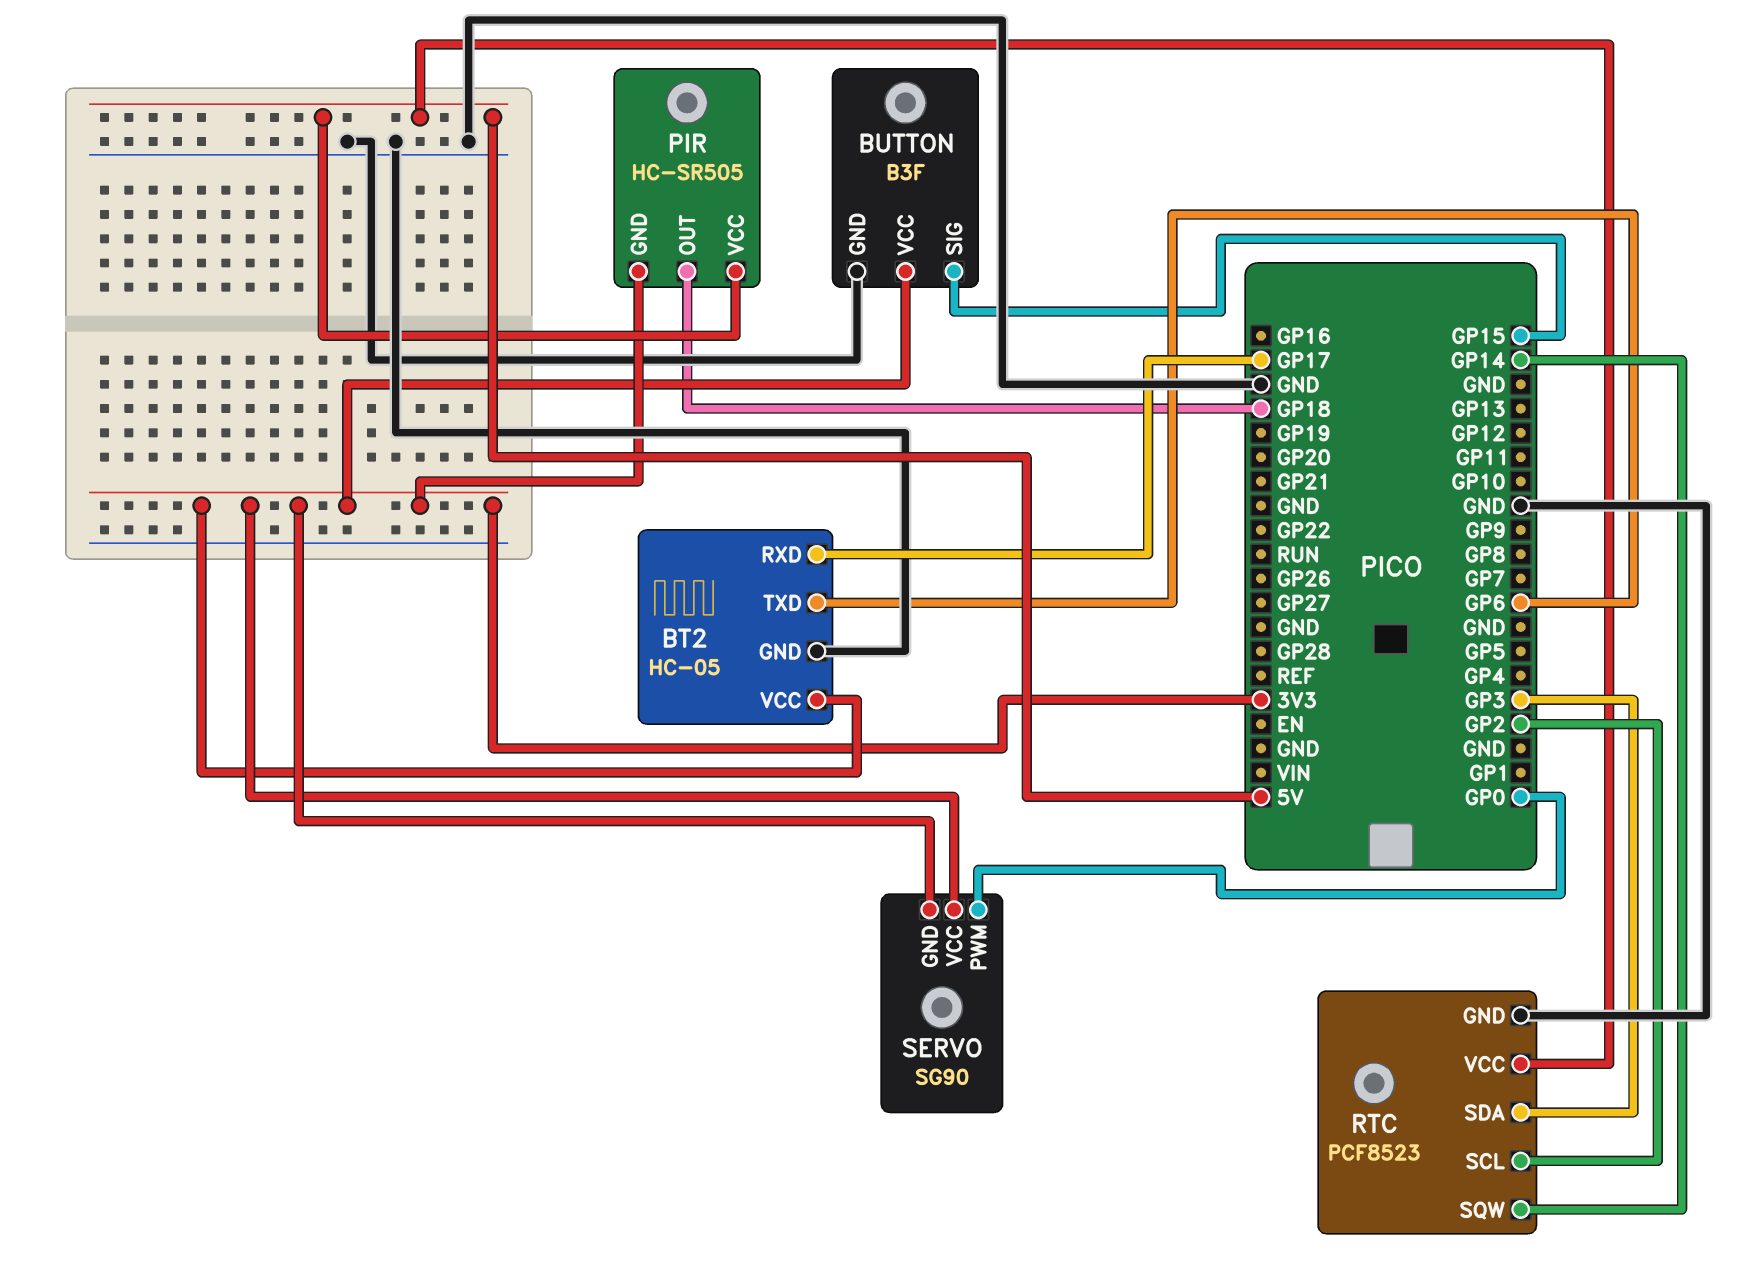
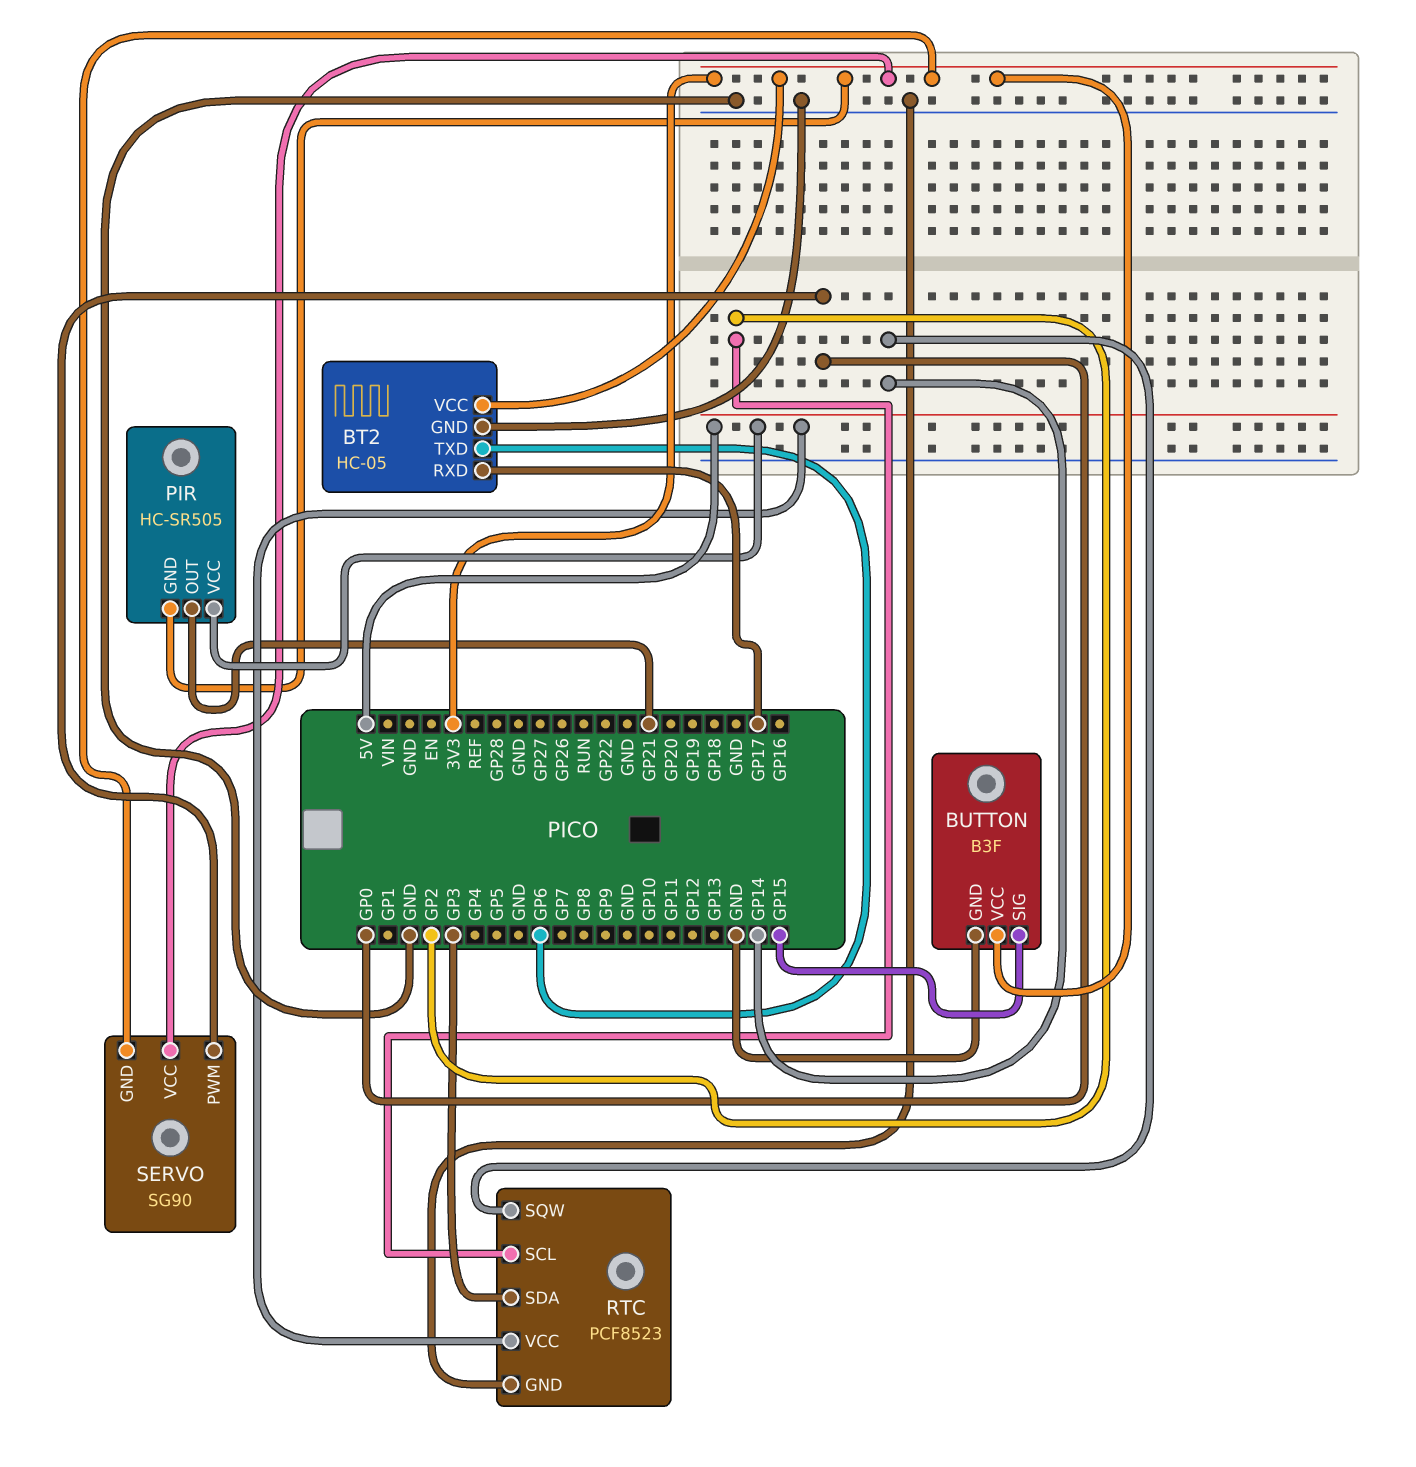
PIR pin OUT: GP18 -> GP21

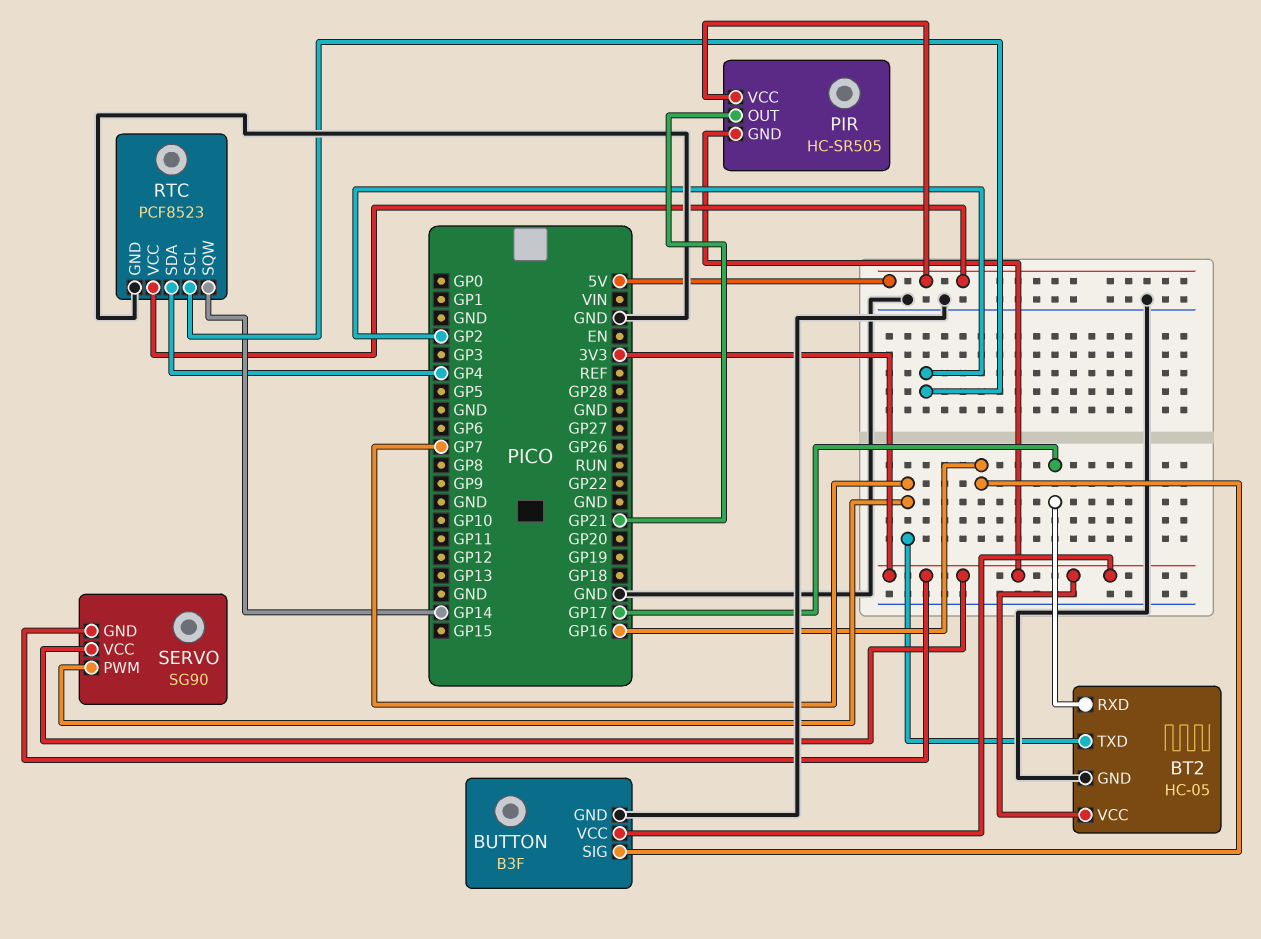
BT2 pin TXD: GP6 -> GP7
BUTTON pin SIG: GP15 -> GP16
RTC pin SDA: GP3 -> GP4
SERVO pin PWM: GP0 -> GP7

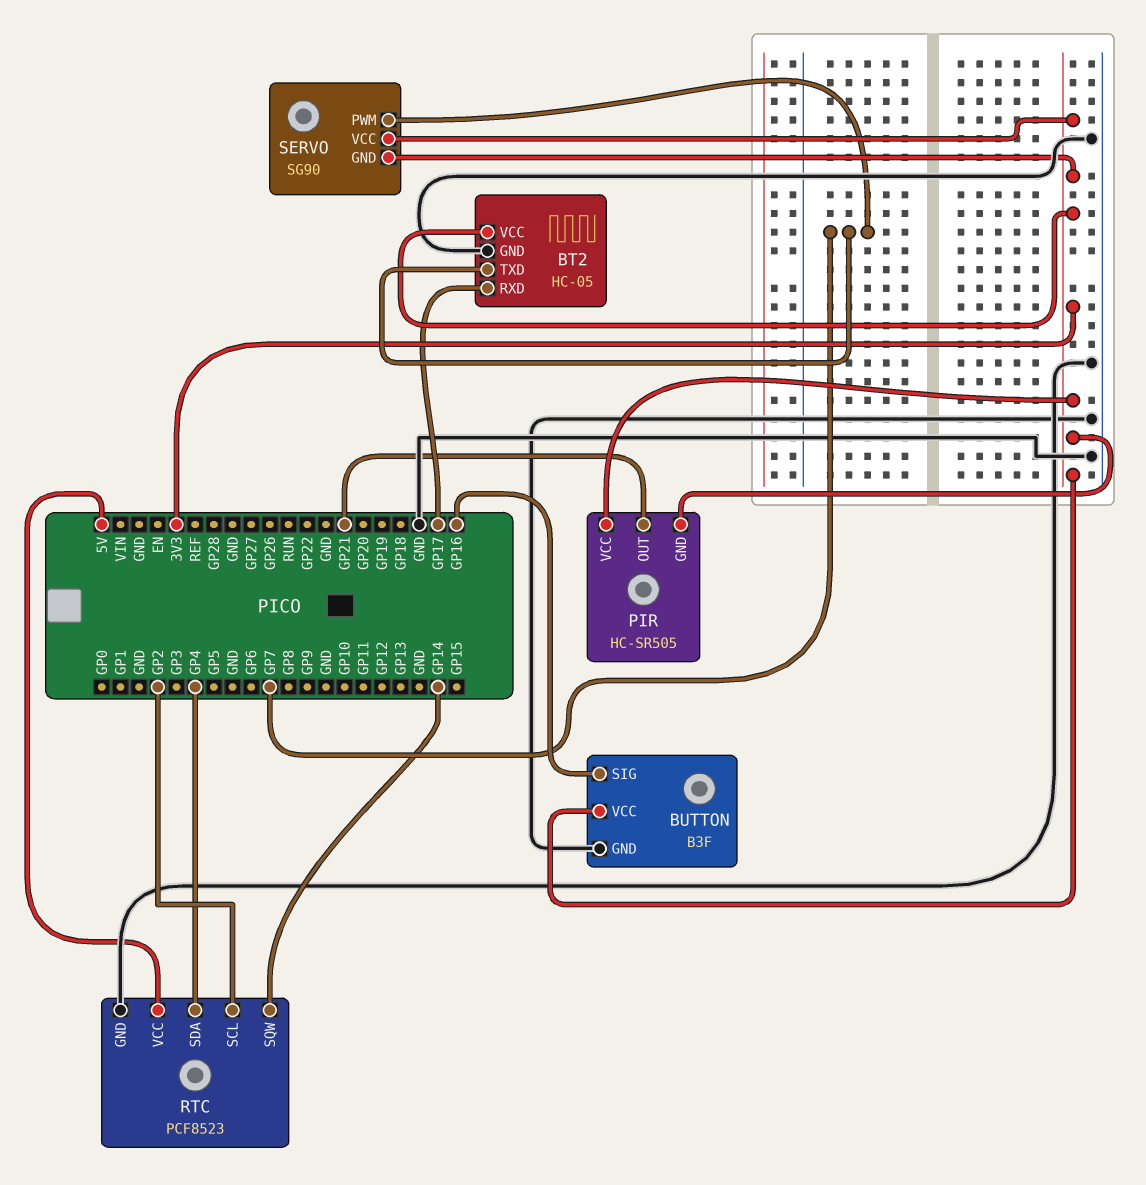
PIR pin VCC: 5V -> 3V3

